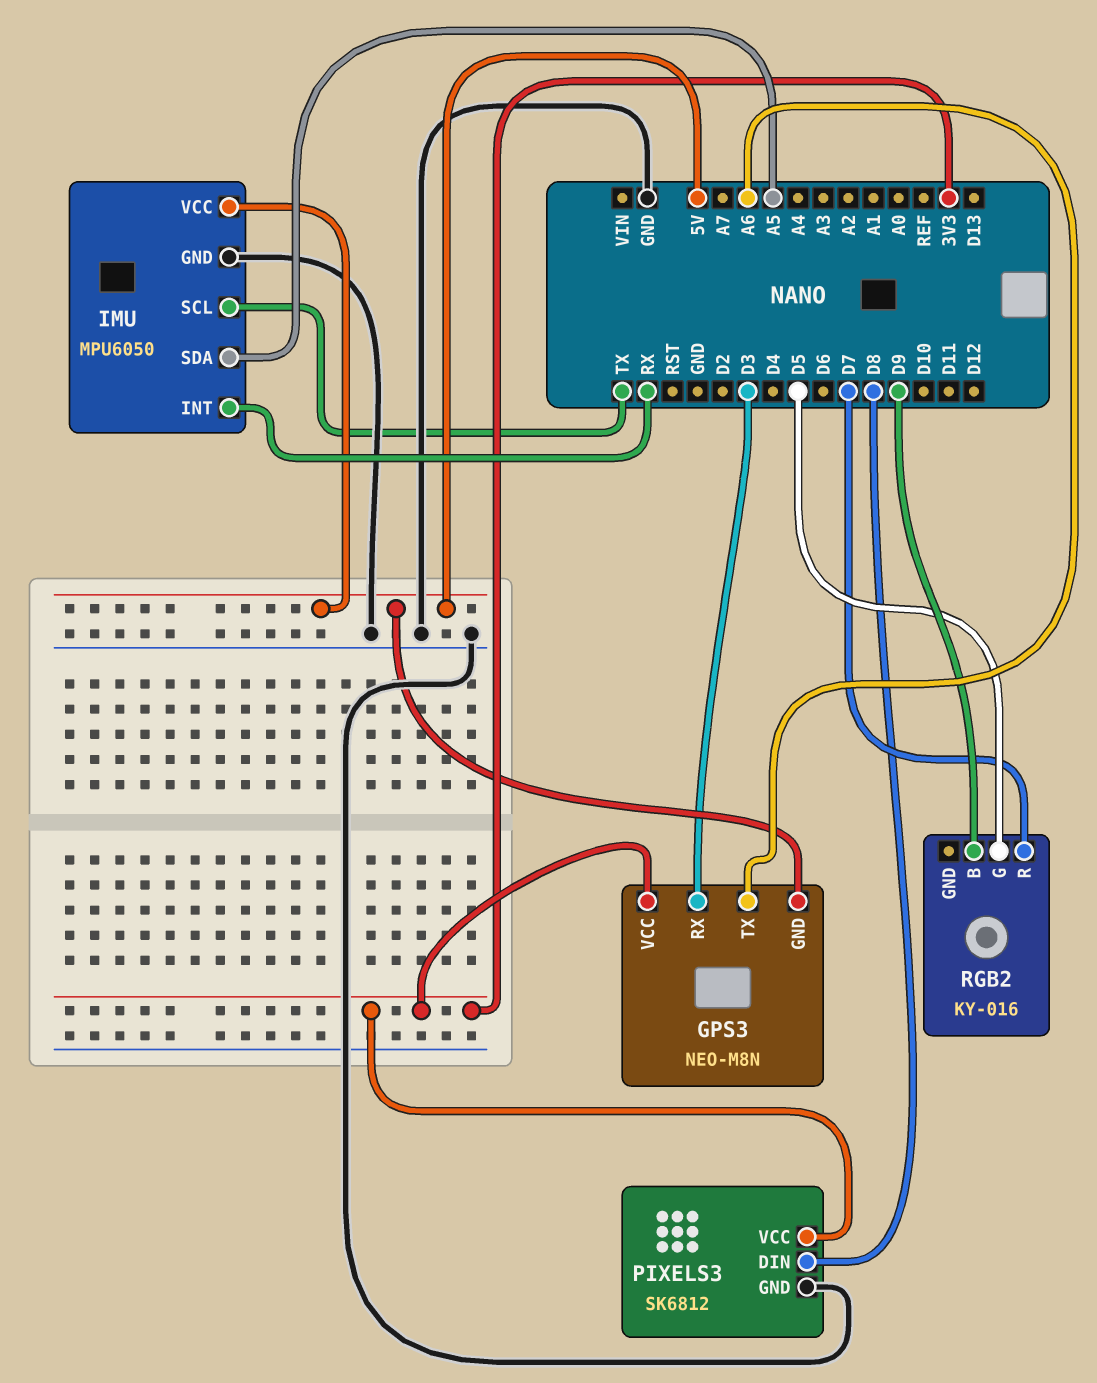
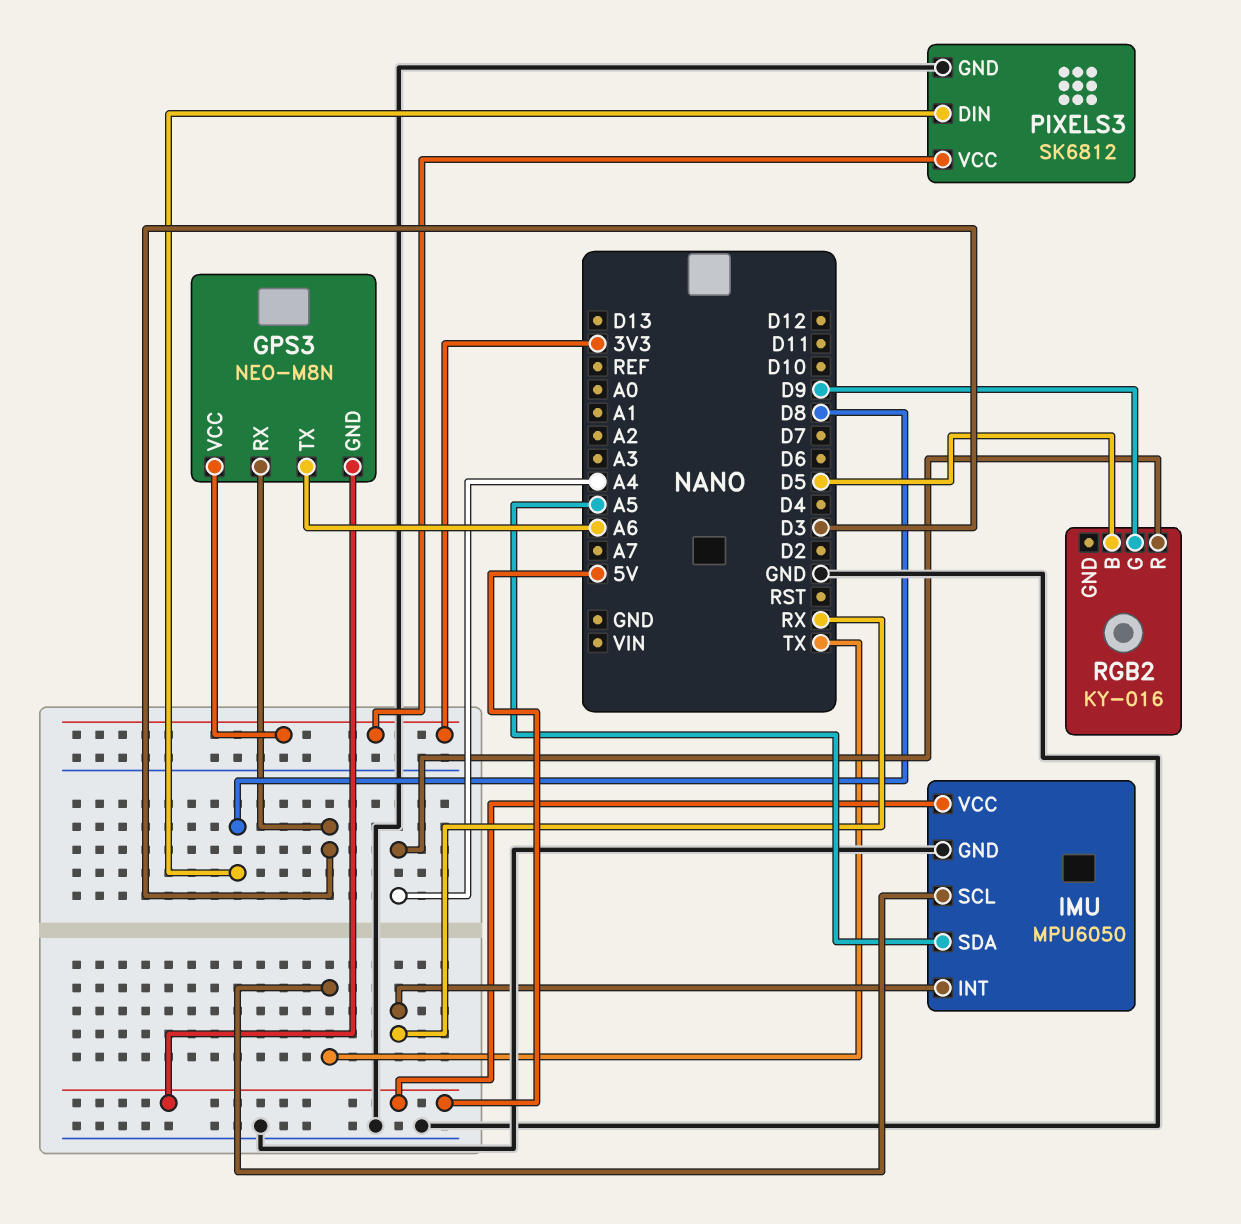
RGB2 pin B: D9 -> D5
RGB2 pin G: D5 -> D9
RGB2 pin R: D7 -> A4

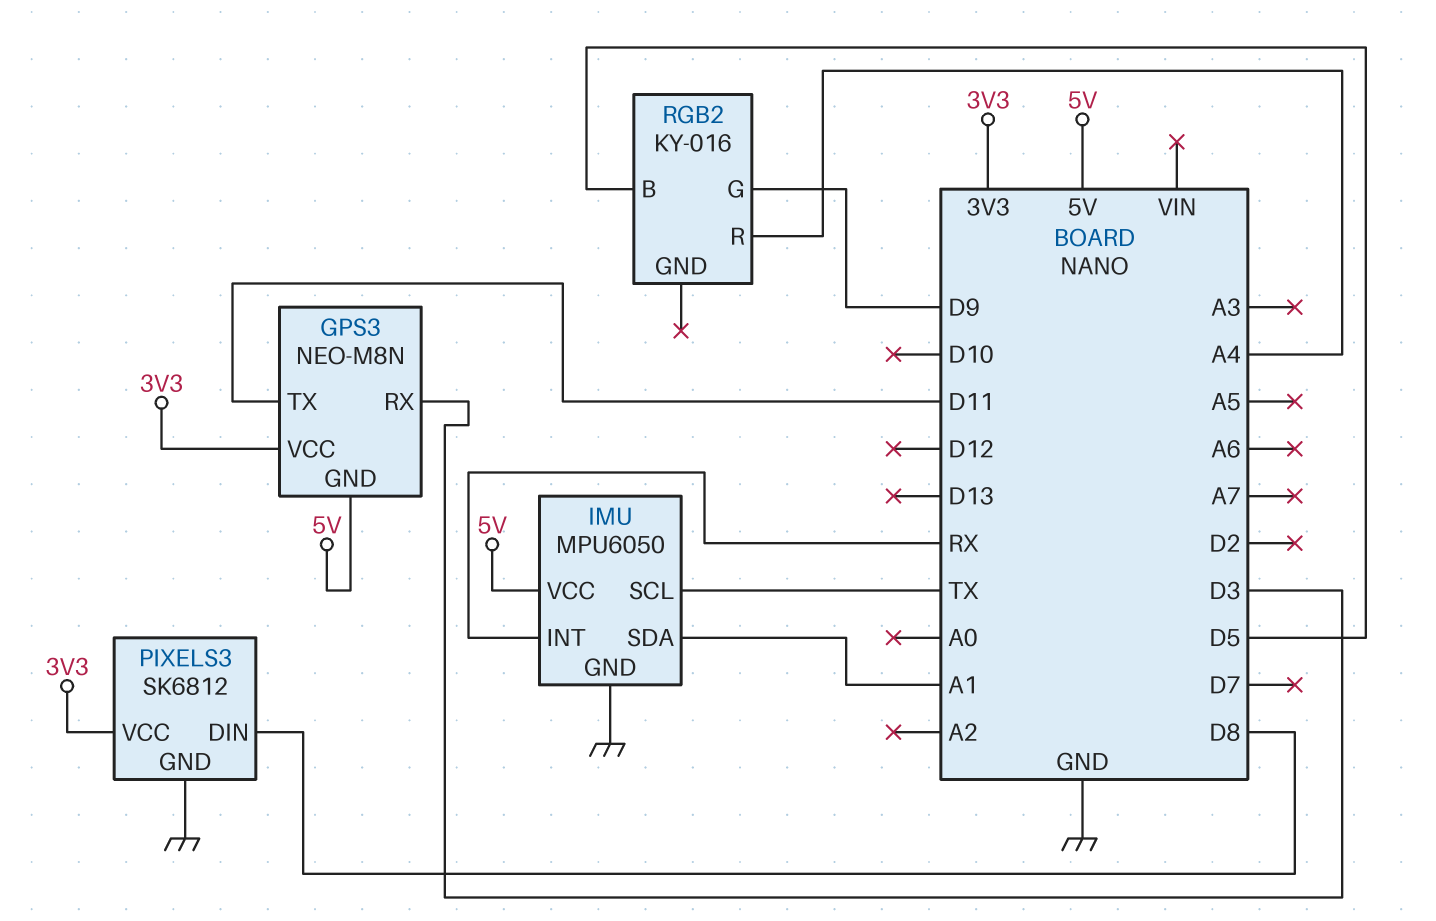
GPS3 pin TX: A6 -> D11
IMU pin SDA: A5 -> A1

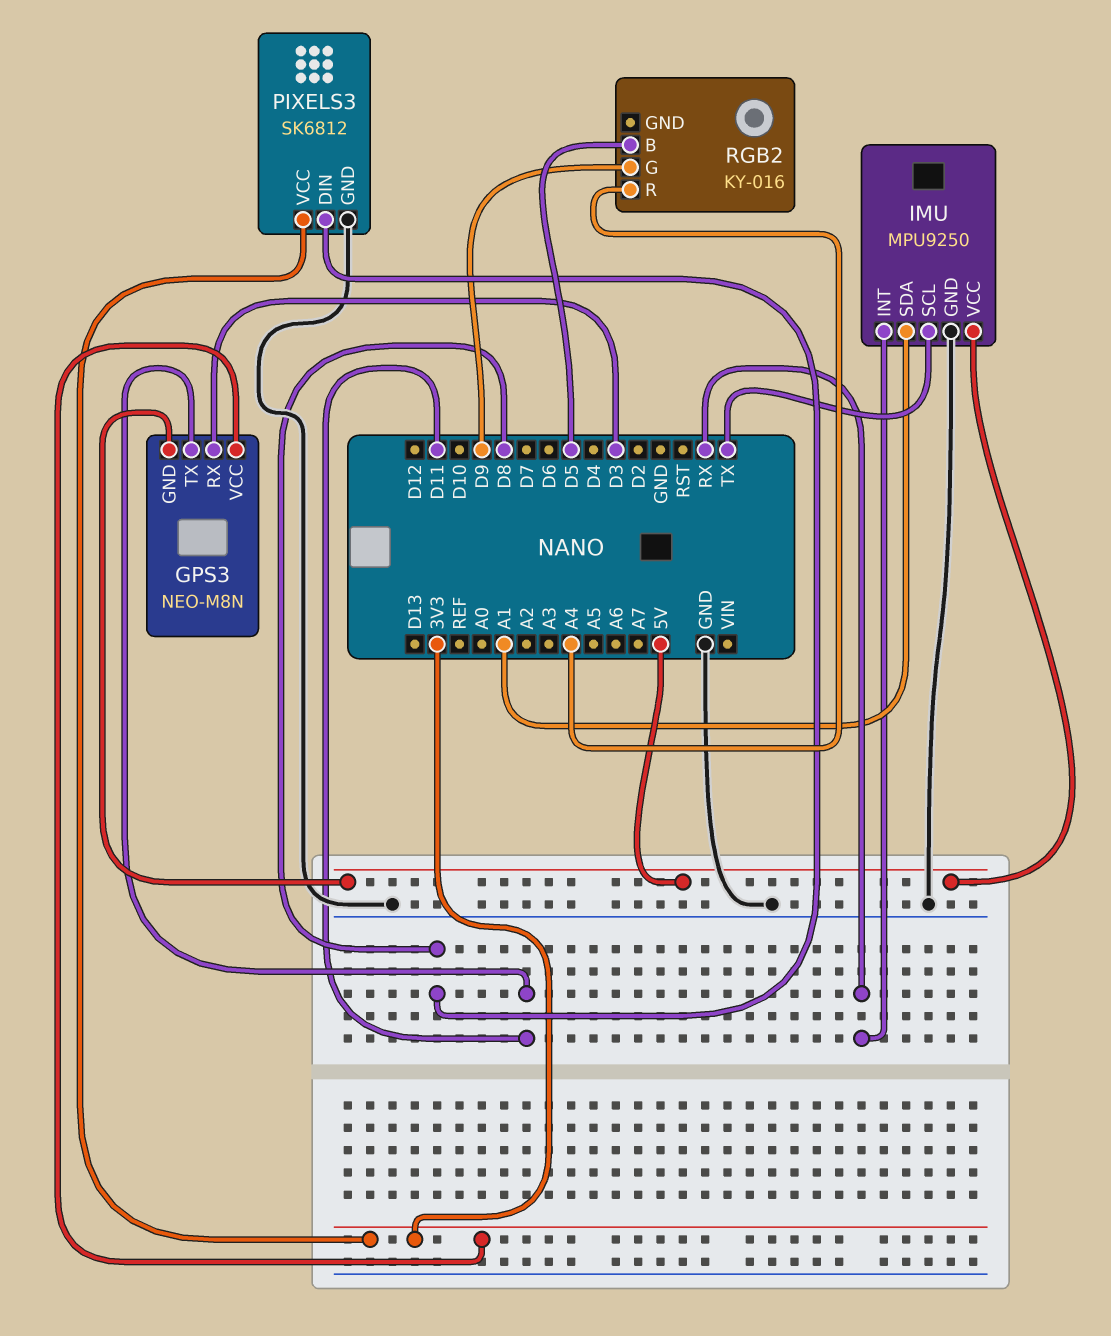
IMU: MPU6050 -> MPU9250

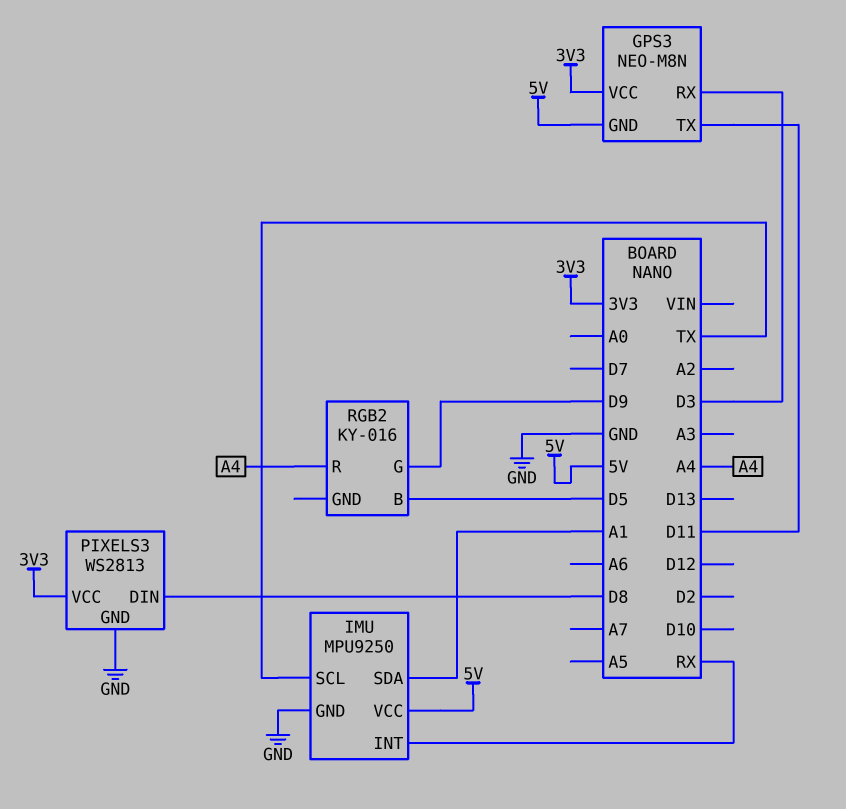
PIXELS3: SK6812 -> WS2813

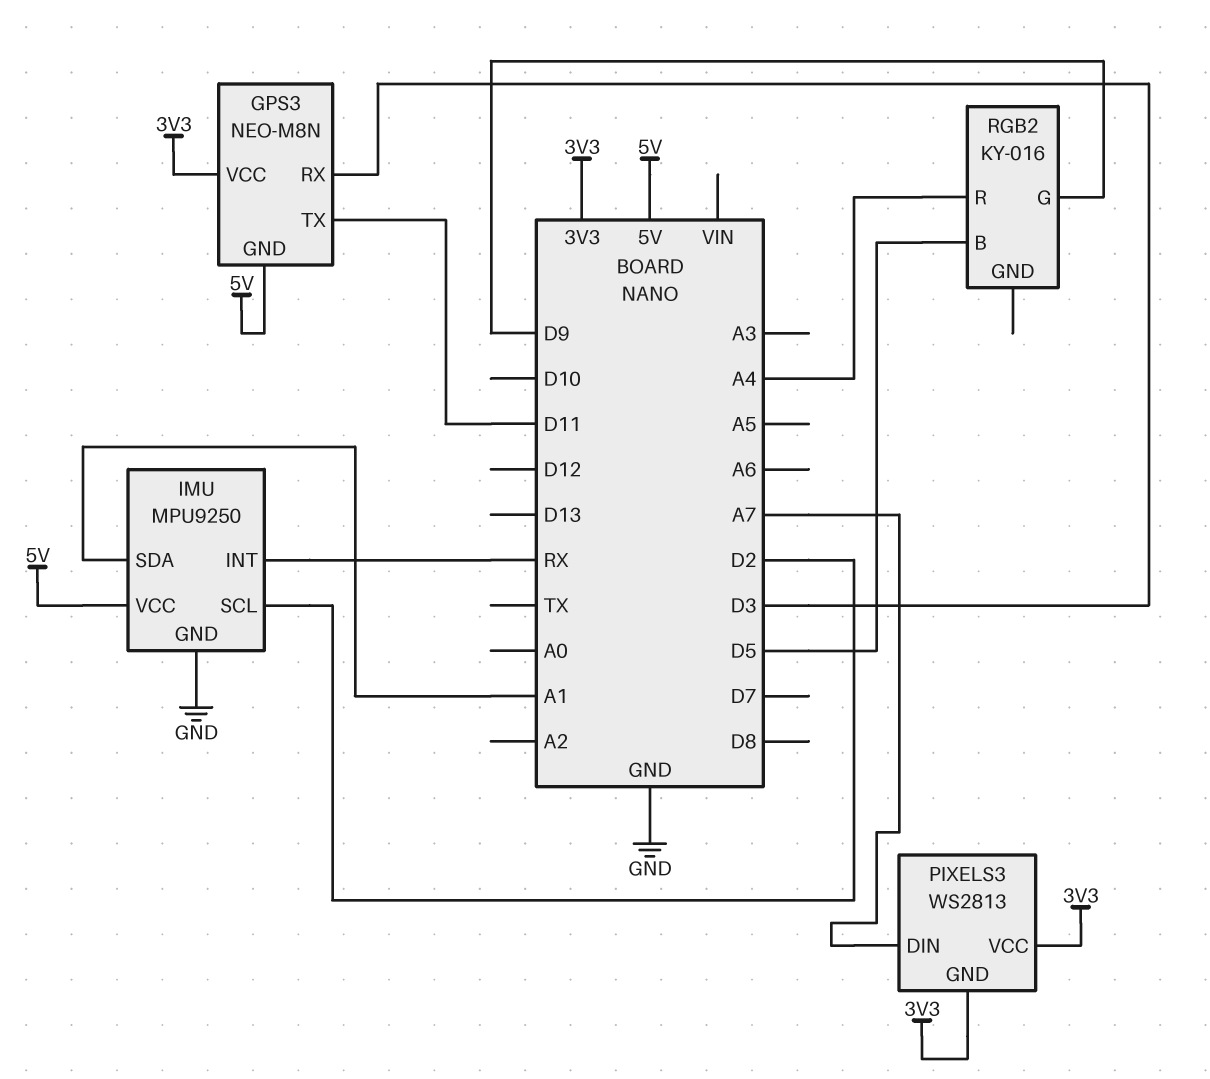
IMU pin SCL: TX -> D2
PIXELS3 pin DIN: D8 -> A7
PIXELS3 pin GND: GND -> 3V3

